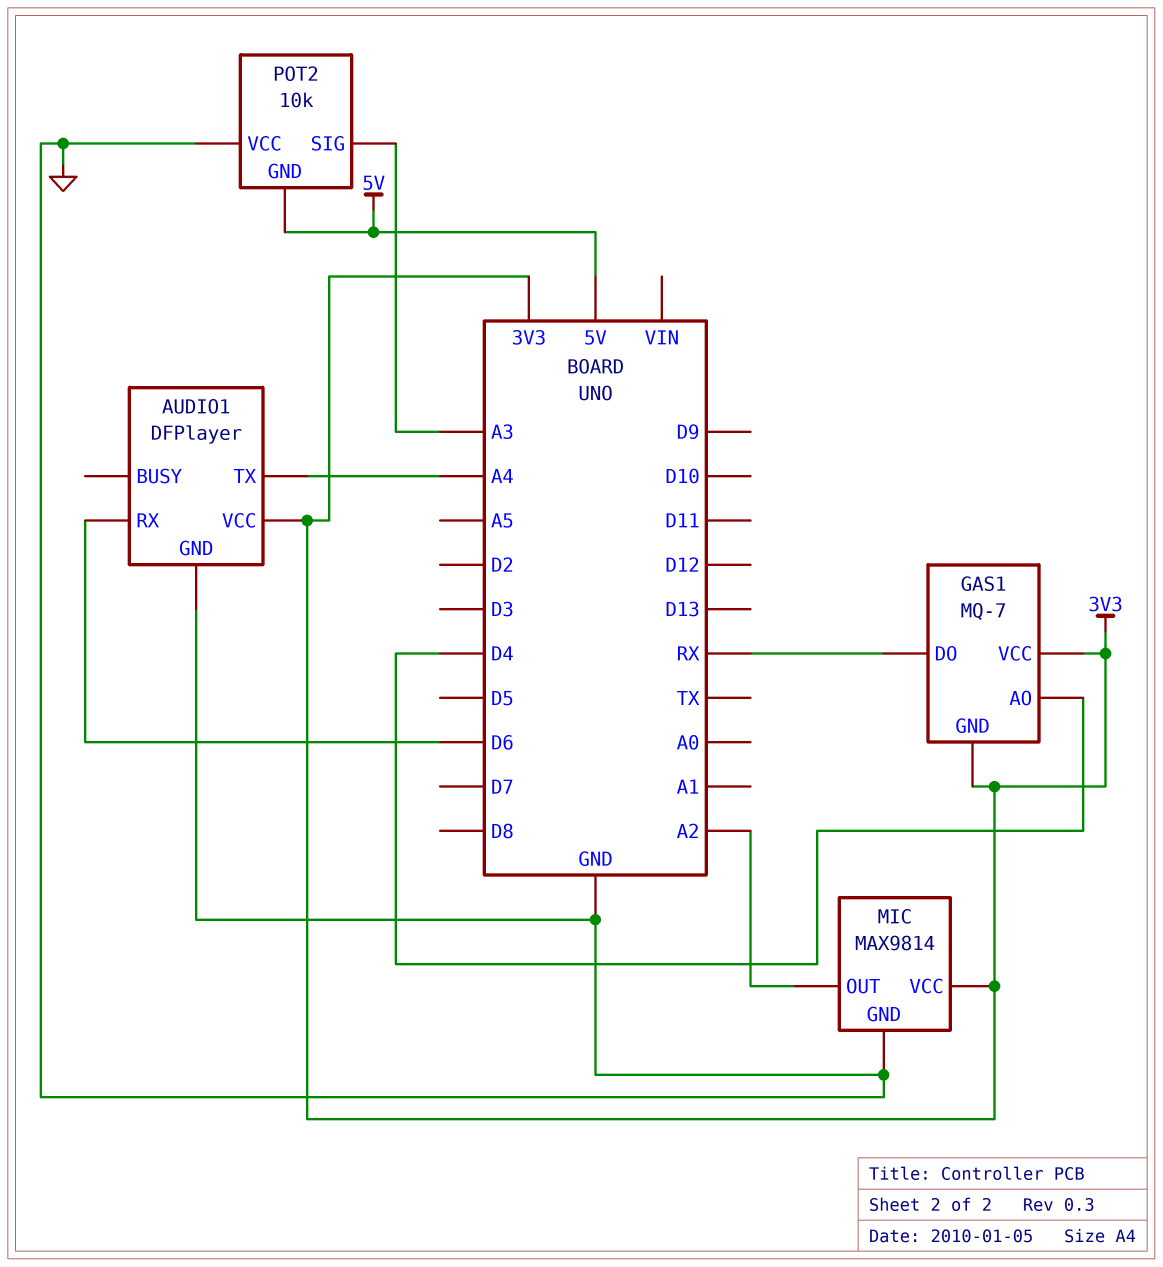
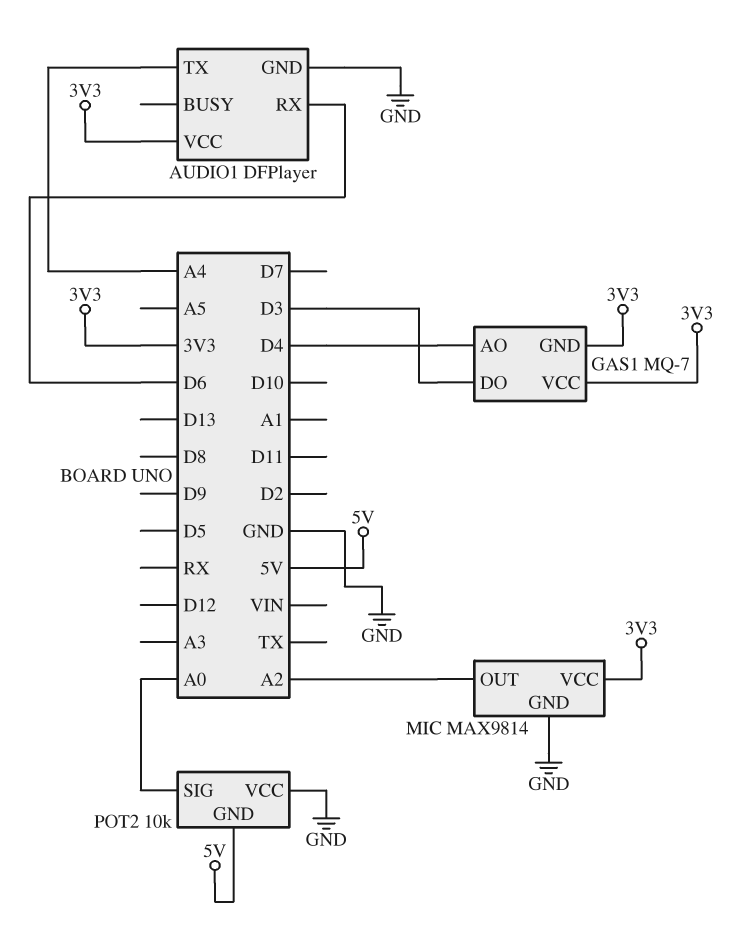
GAS1 pin DO: RX -> D3
POT2 pin SIG: A3 -> A0

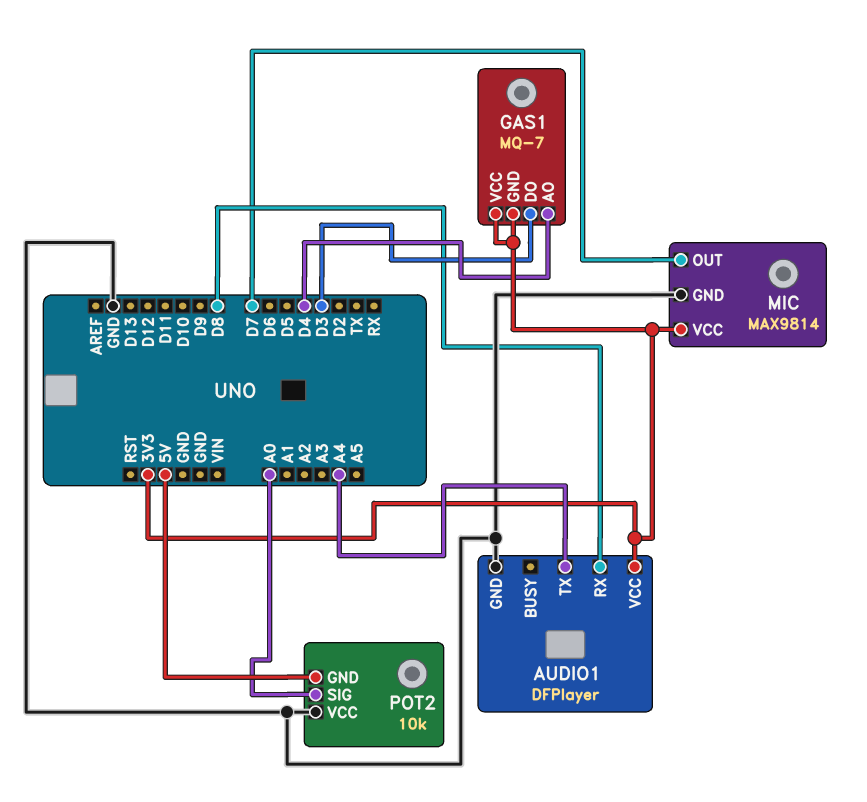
AUDIO1 pin RX: D6 -> D8
MIC pin OUT: A2 -> D7

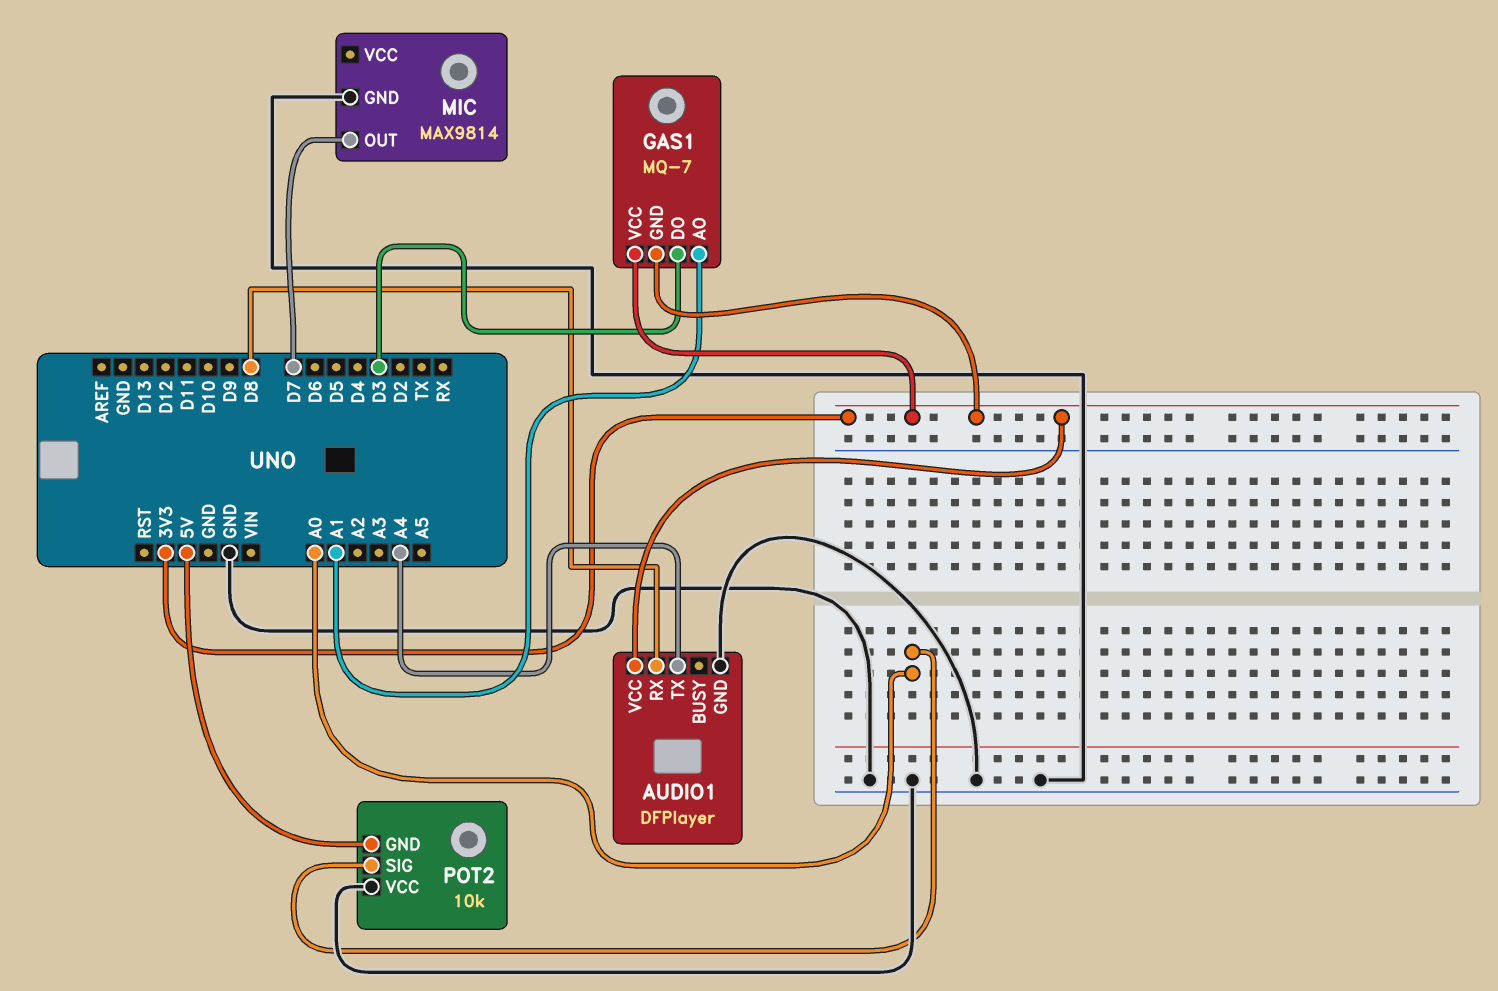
GAS1 pin AO: D4 -> A1
MIC pin VCC: 3V3 -> none

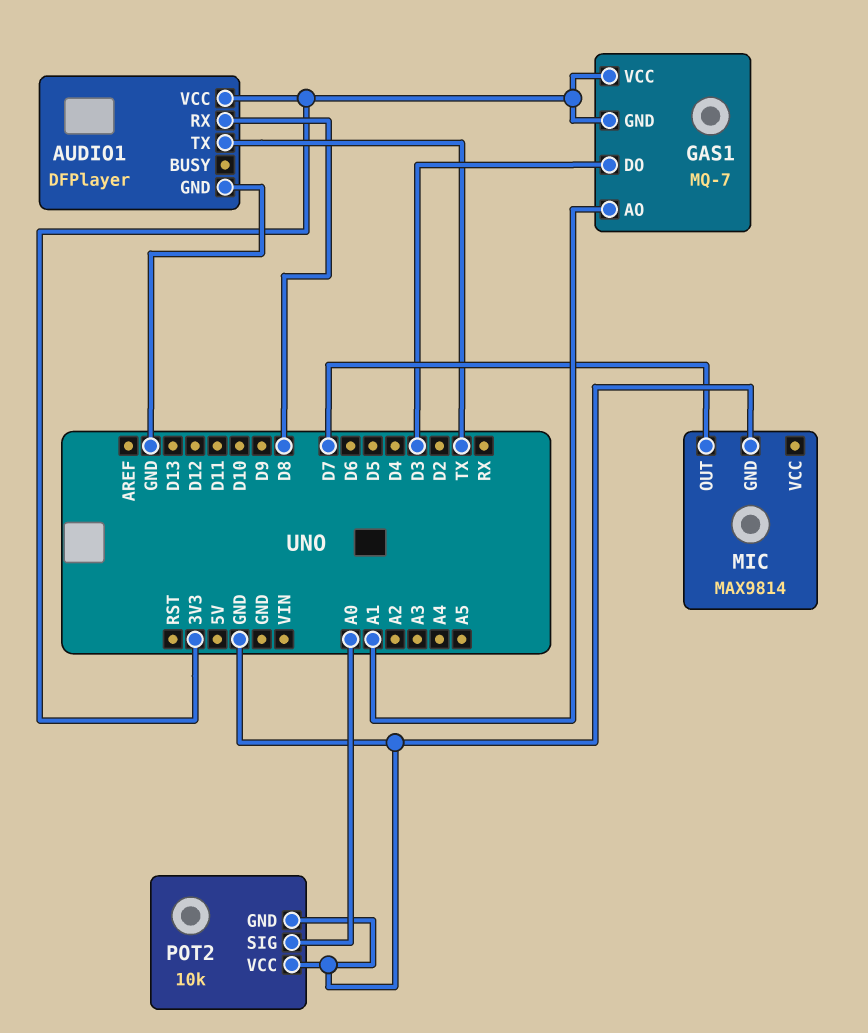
AUDIO1 pin TX: A4 -> TX
POT2 pin GND: 5V -> GND

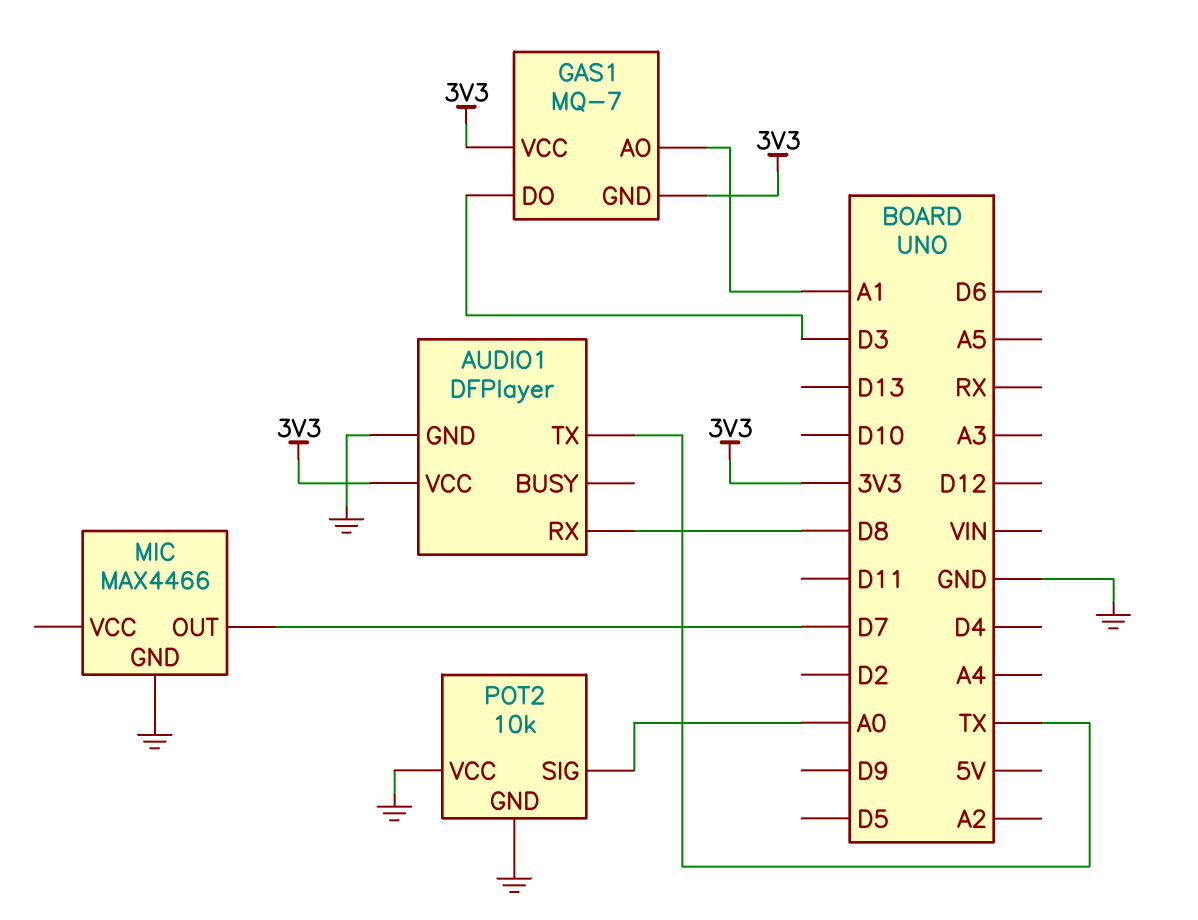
MIC: MAX9814 -> MAX4466

